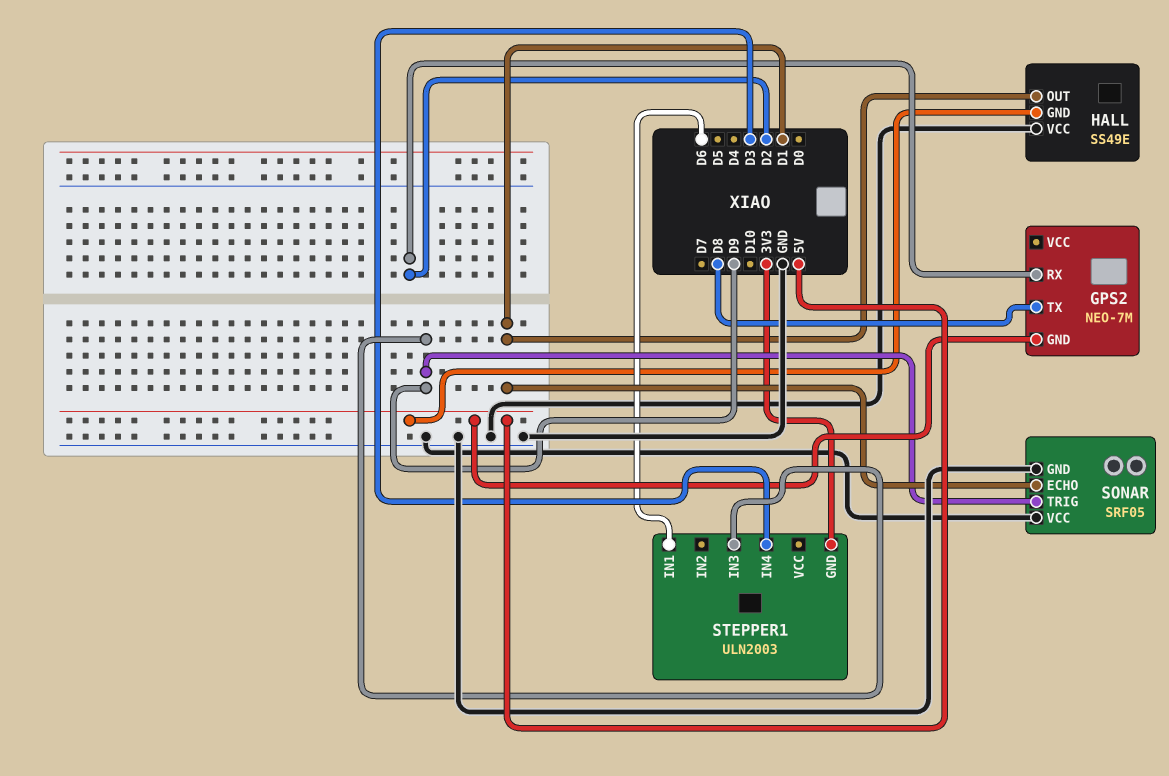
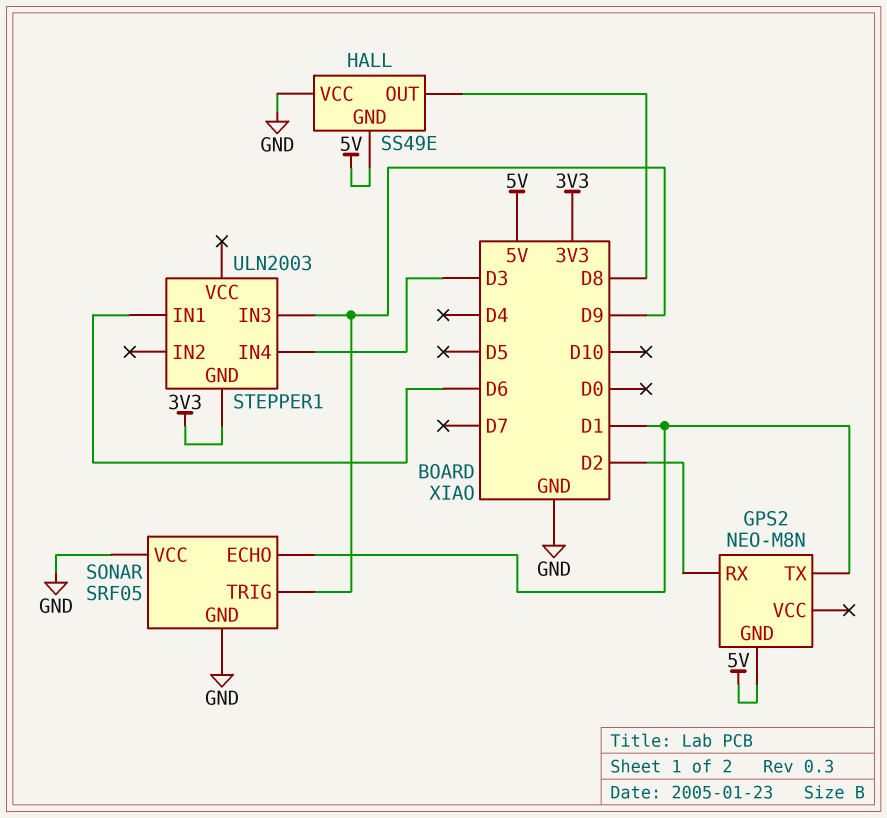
GPS2: NEO-7M -> NEO-M8N
GPS2 pin TX: D8 -> D1
HALL pin OUT: D1 -> D8

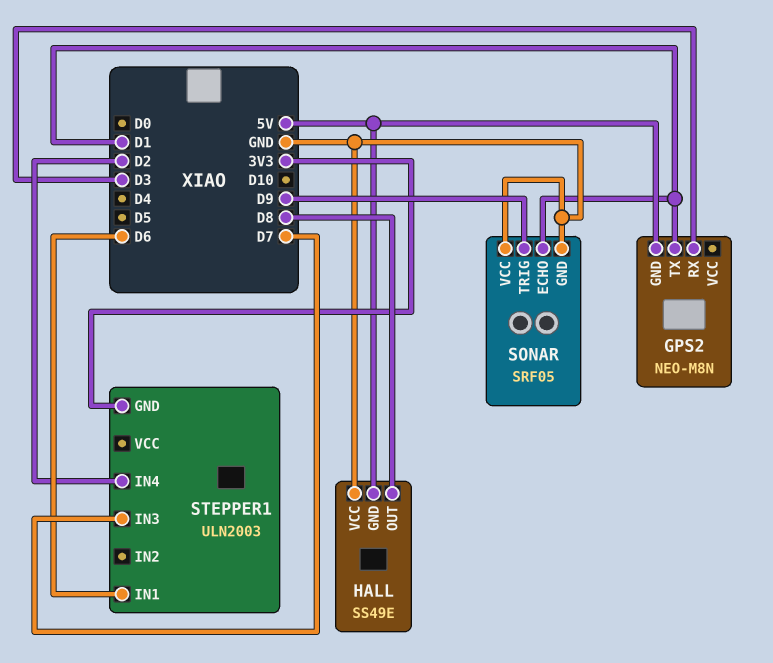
GPS2 pin RX: D2 -> D3
STEPPER1 pin IN3: D9 -> D7
STEPPER1 pin IN4: D3 -> D2

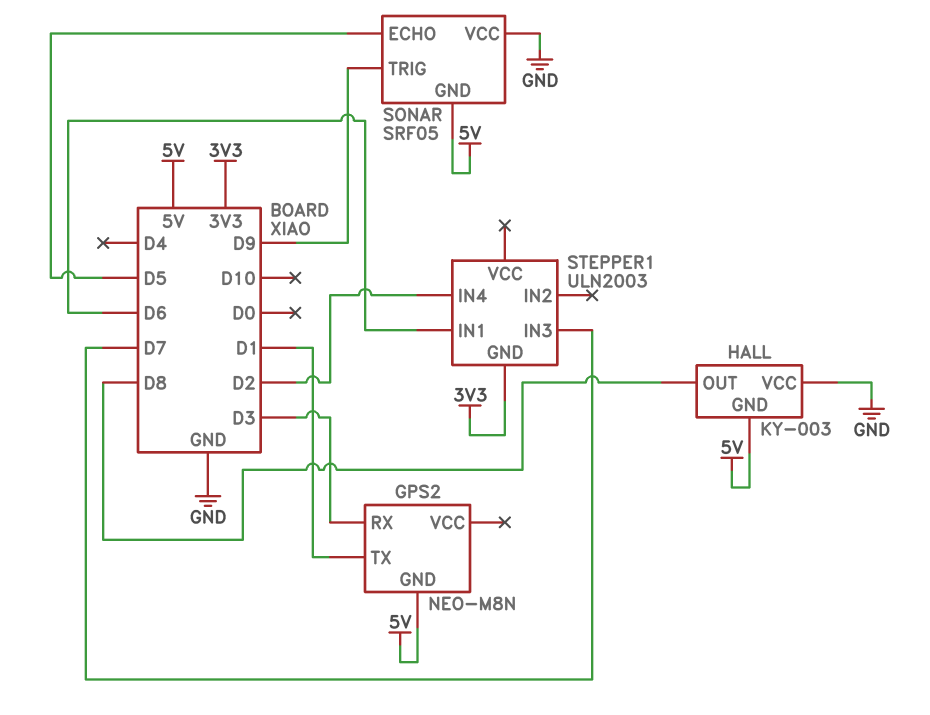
HALL: SS49E -> KY-003
SONAR pin ECHO: D1 -> D5
SONAR pin GND: GND -> 5V

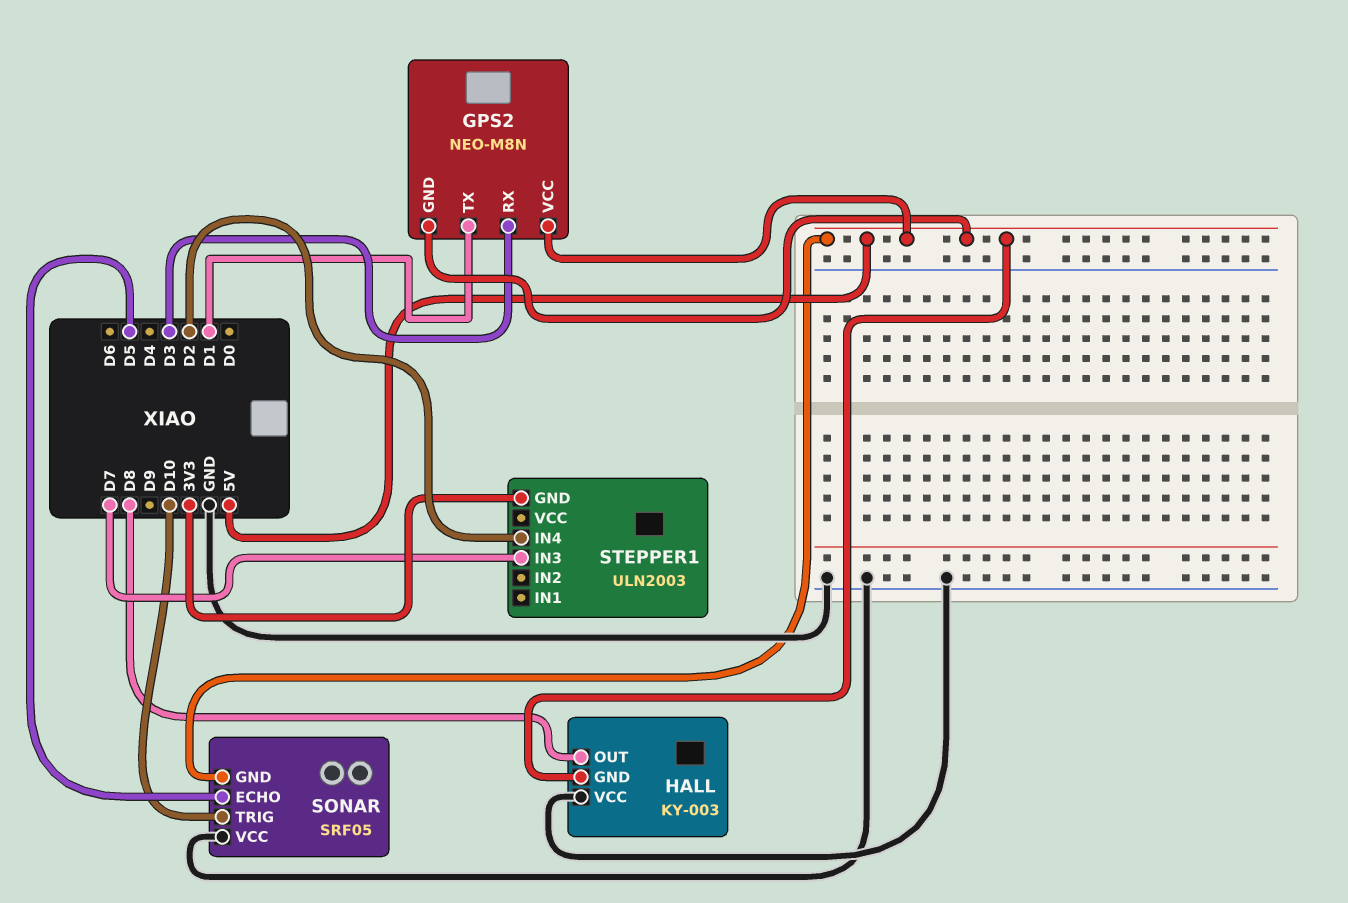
GPS2 pin VCC: none -> 5V
SONAR pin TRIG: D9 -> D10
STEPPER1 pin IN1: D6 -> none

